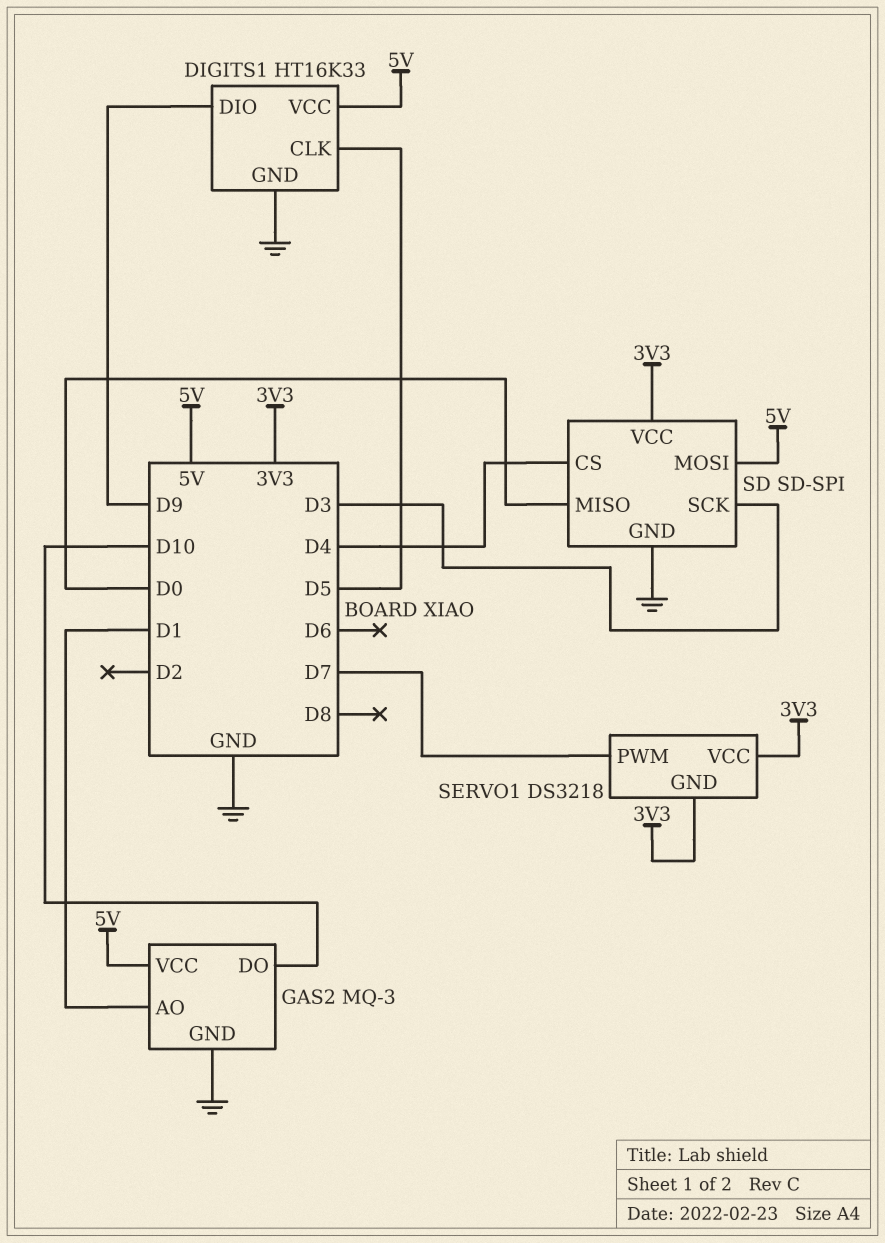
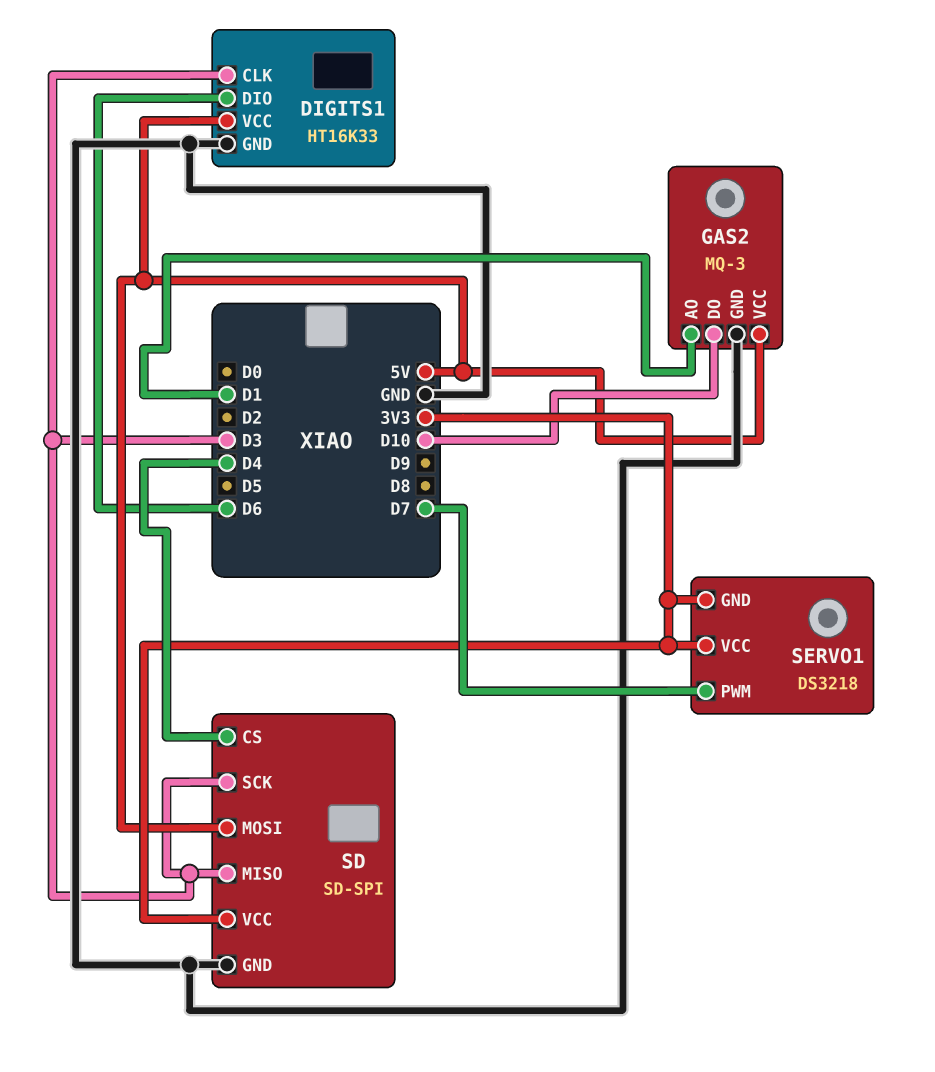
DIGITS1 pin CLK: D5 -> D3
DIGITS1 pin DIO: D9 -> D6
SD pin MISO: D0 -> D3

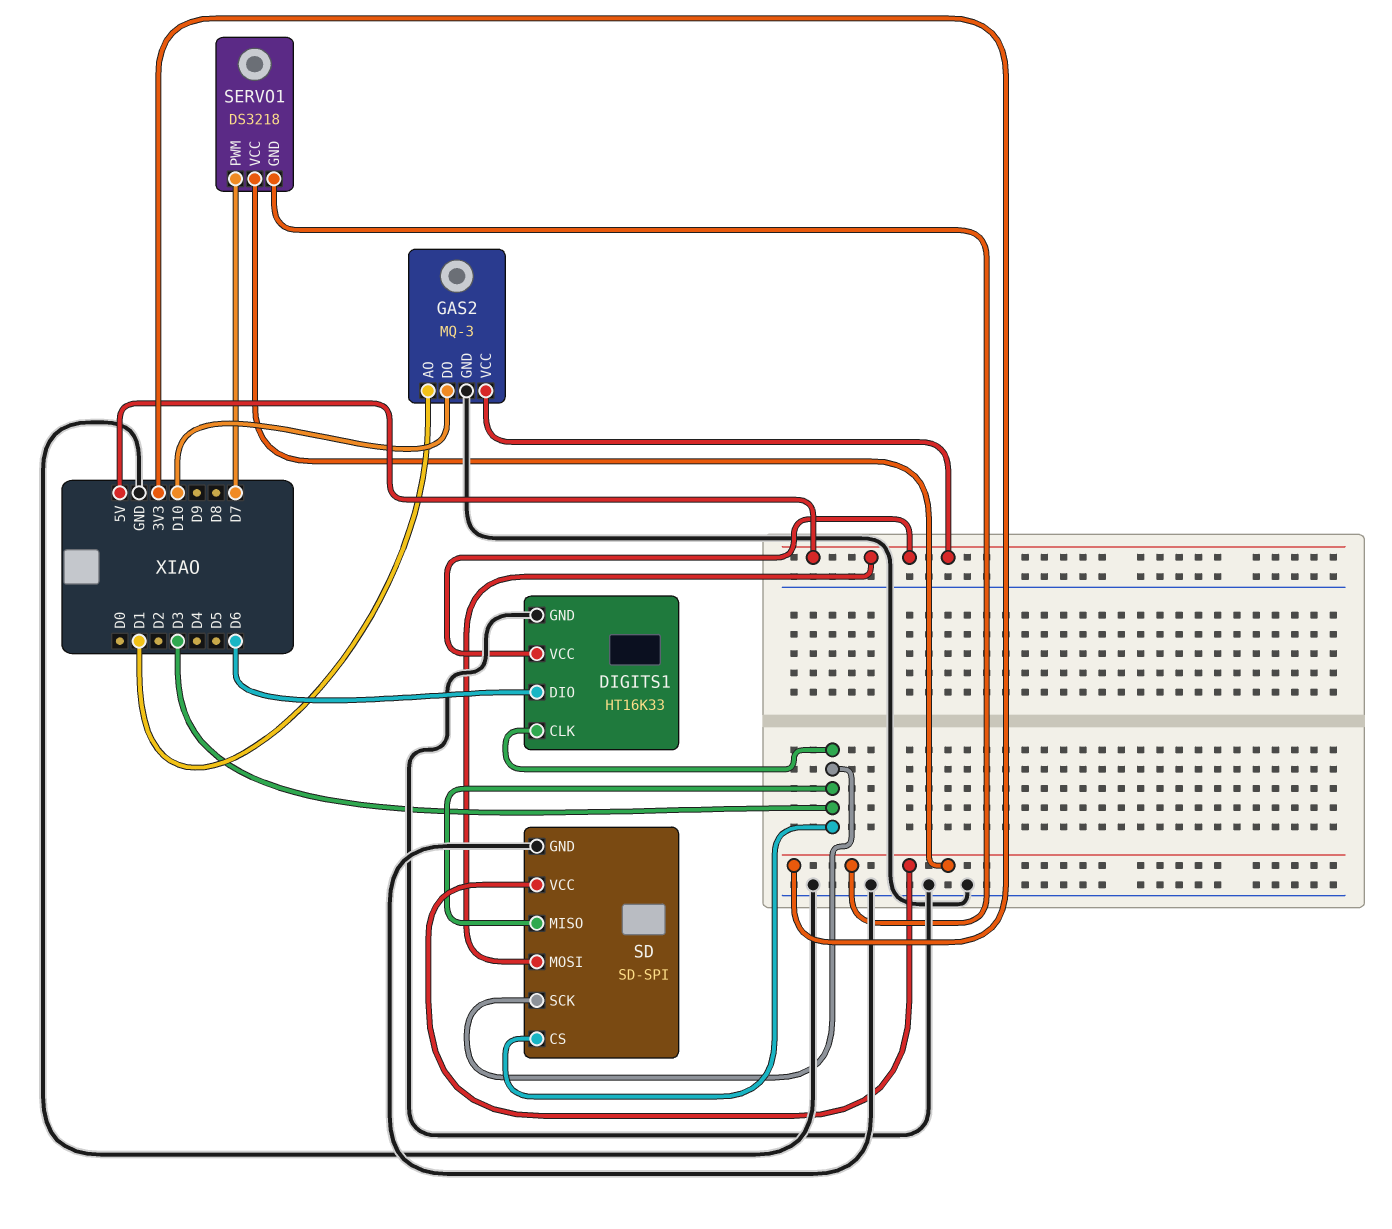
SD pin CS: D4 -> D3

